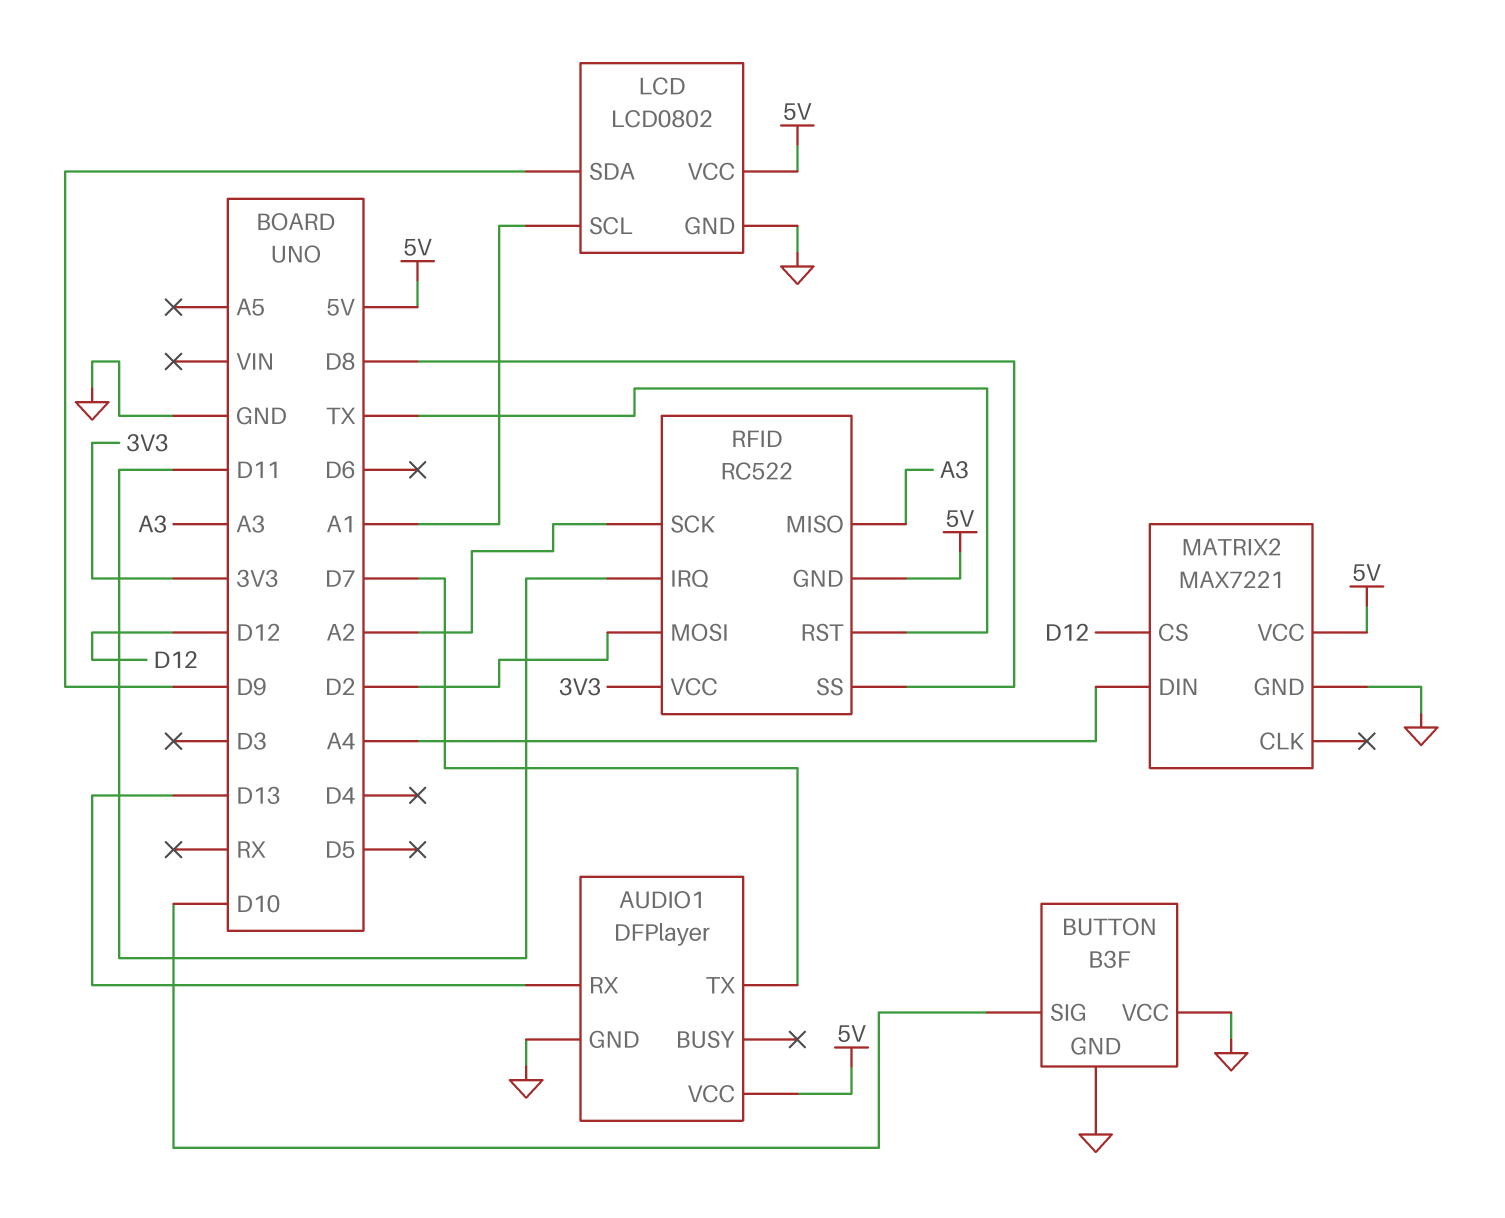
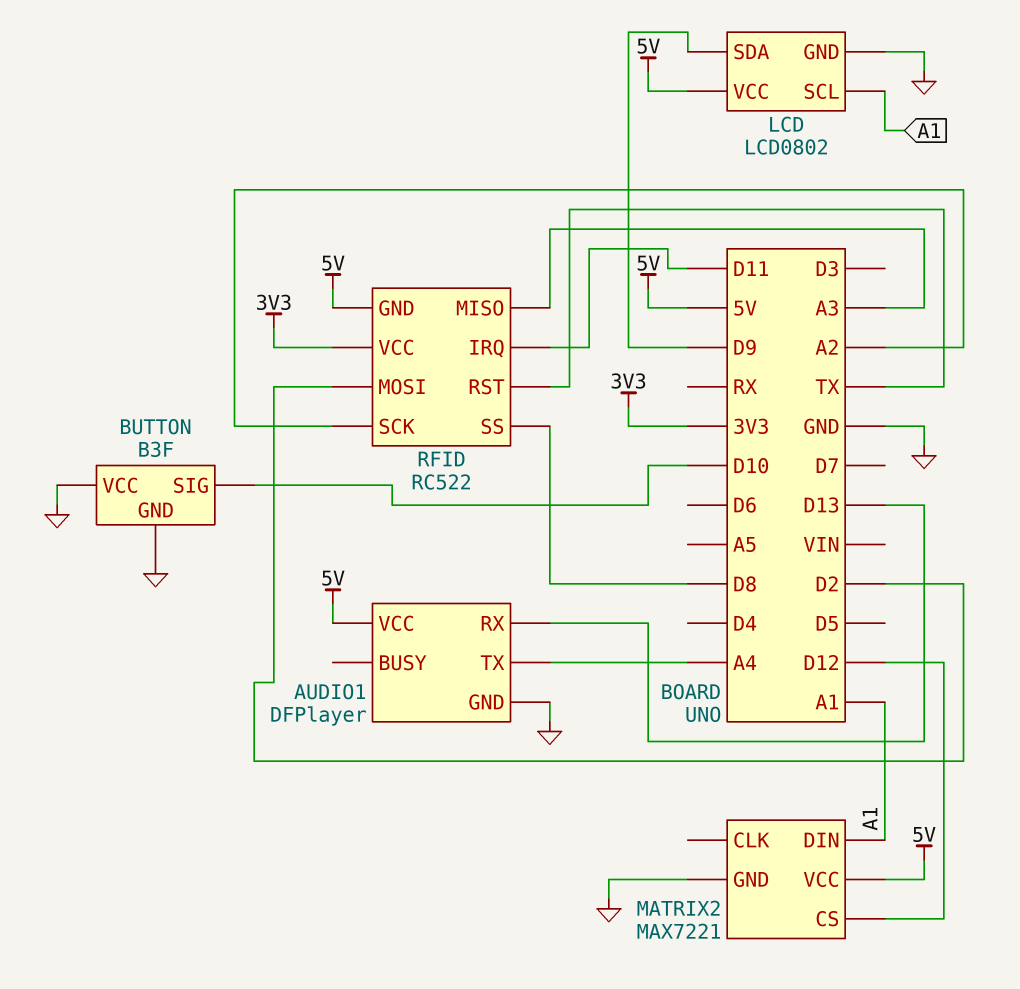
AUDIO1 pin TX: D7 -> A4
MATRIX2 pin DIN: A4 -> A1

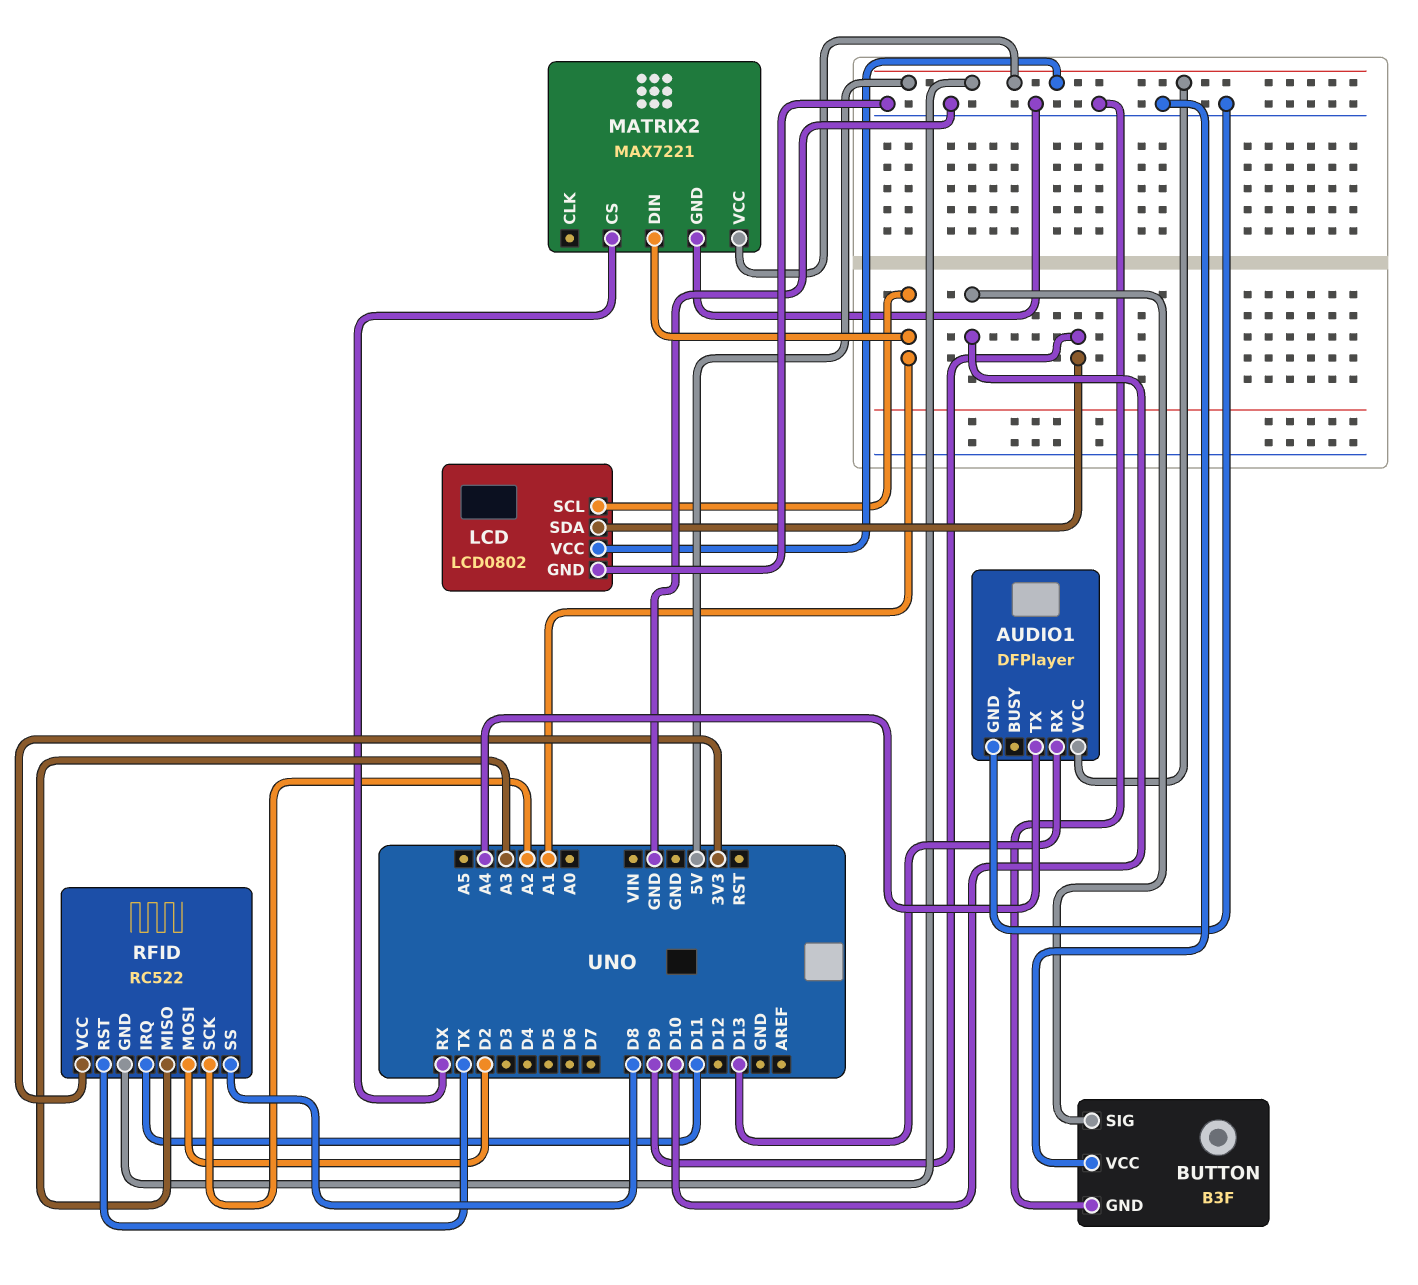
MATRIX2 pin CS: D12 -> RX

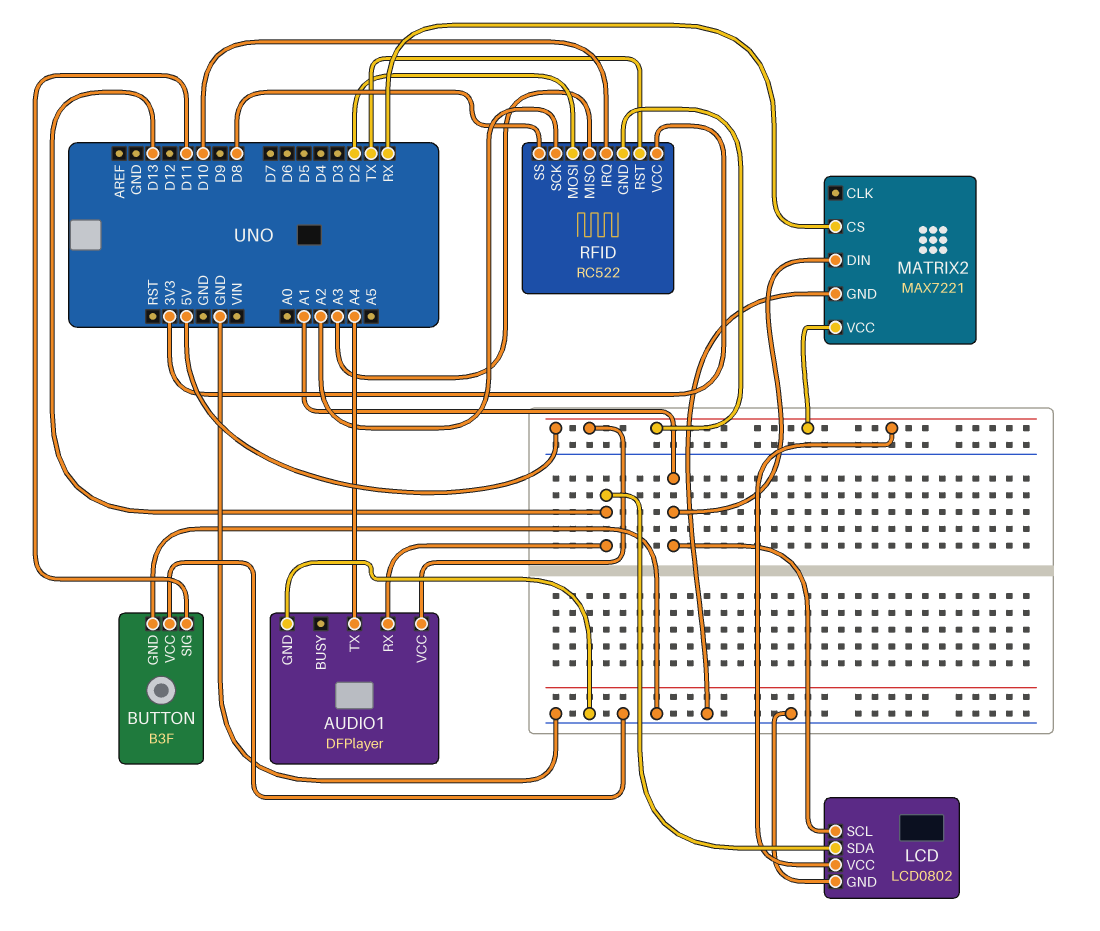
BUTTON pin SIG: D10 -> D11
LCD pin SDA: D9 -> D13
RFID pin IRQ: D11 -> D10

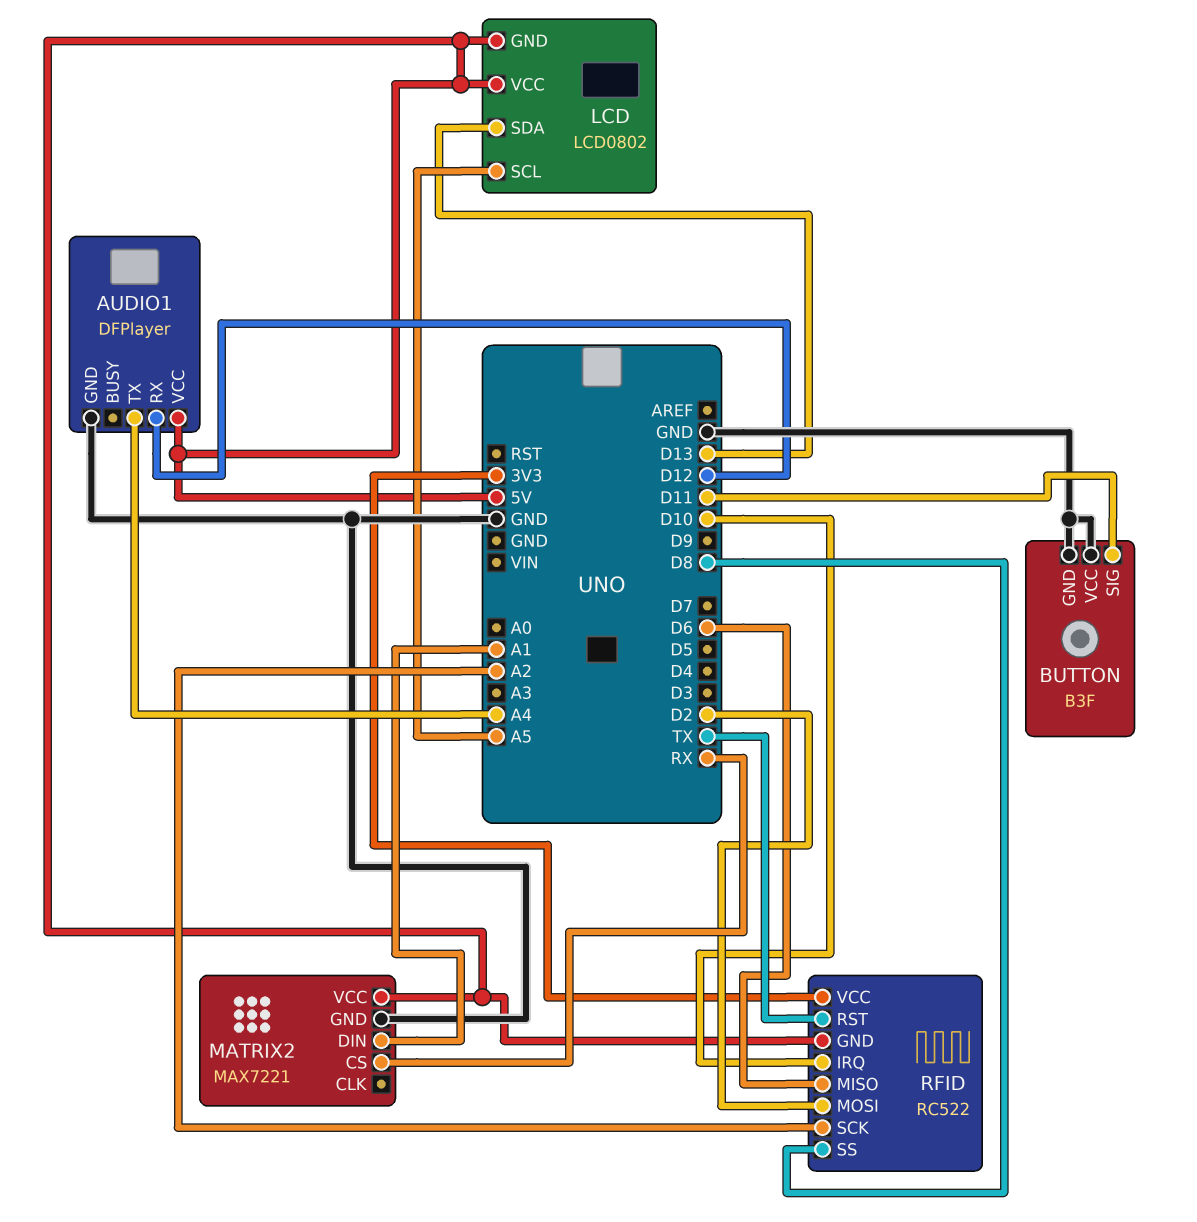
AUDIO1 pin RX: D13 -> D12
LCD pin GND: GND -> 5V
LCD pin SCL: A1 -> A5
RFID pin MISO: A3 -> D6

